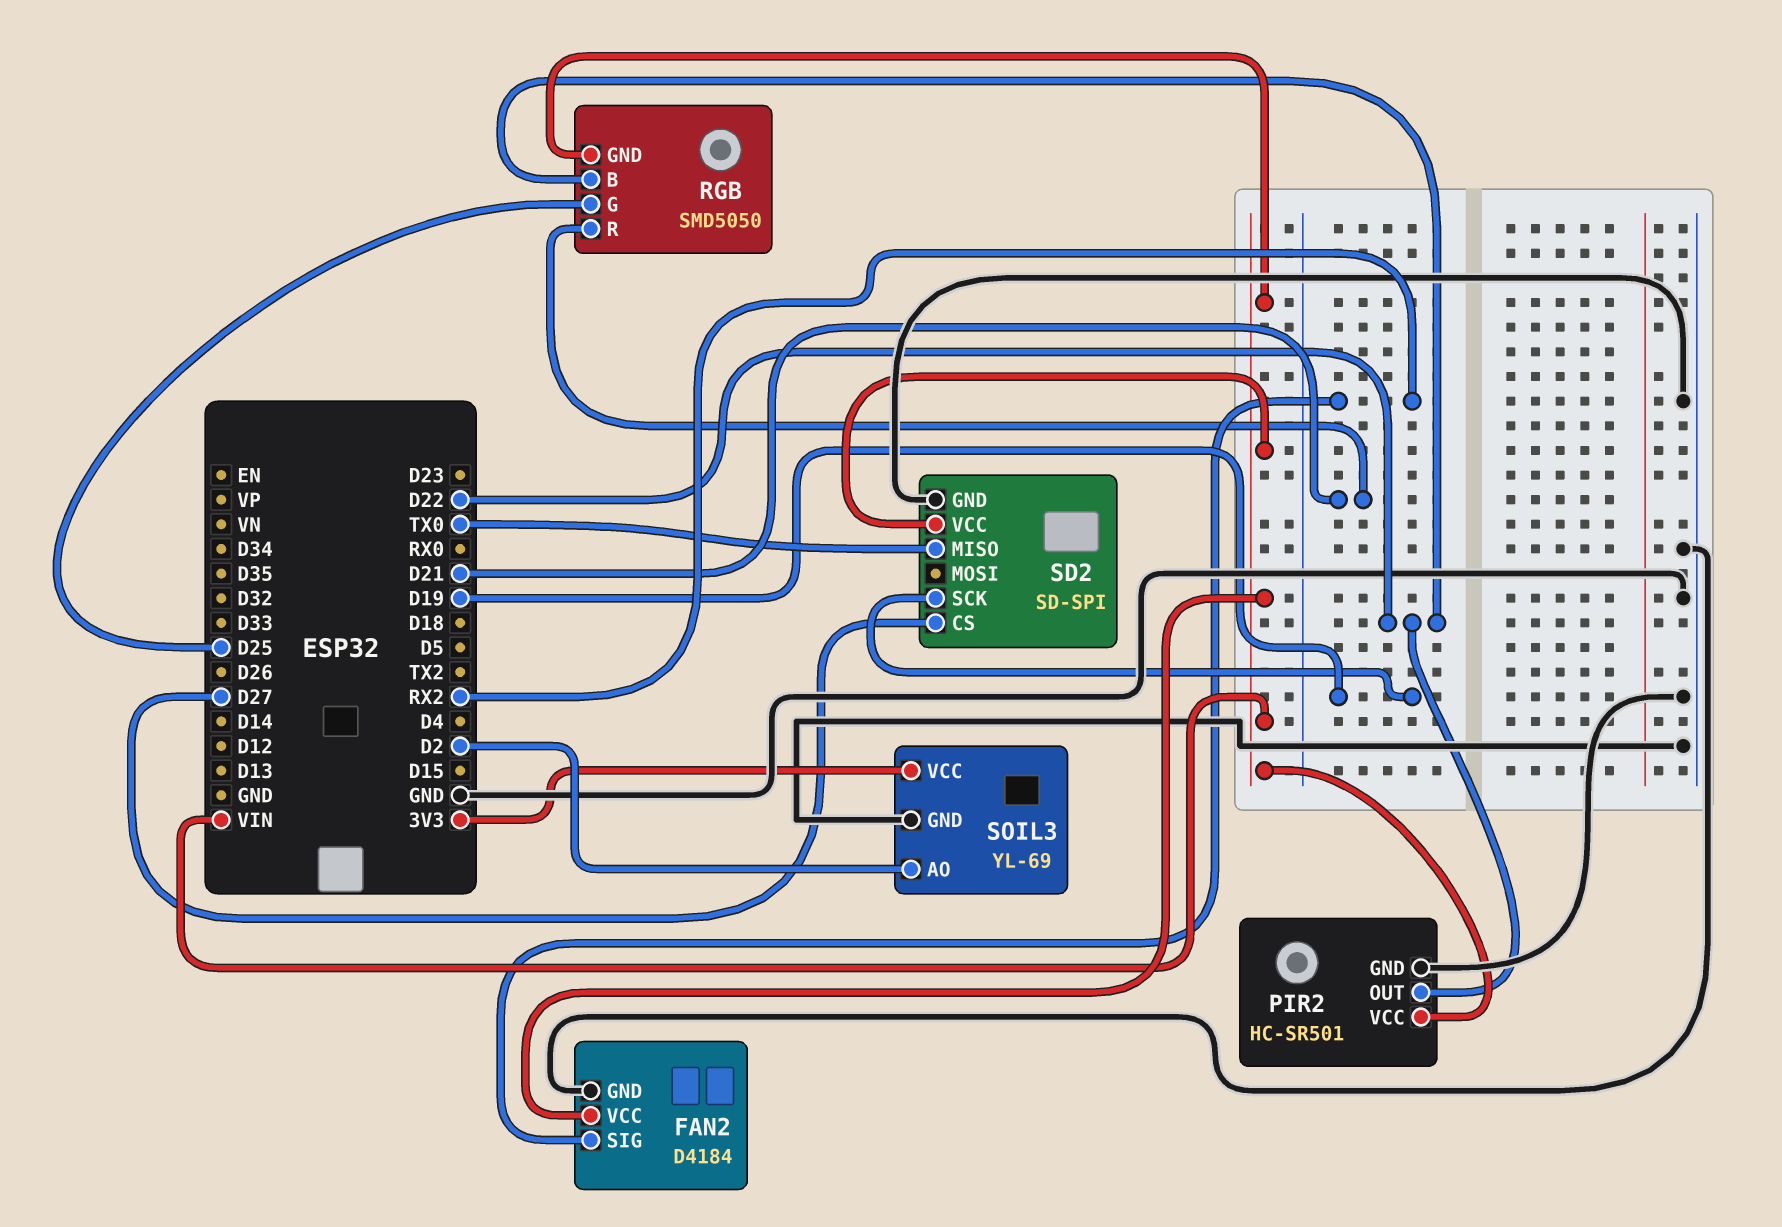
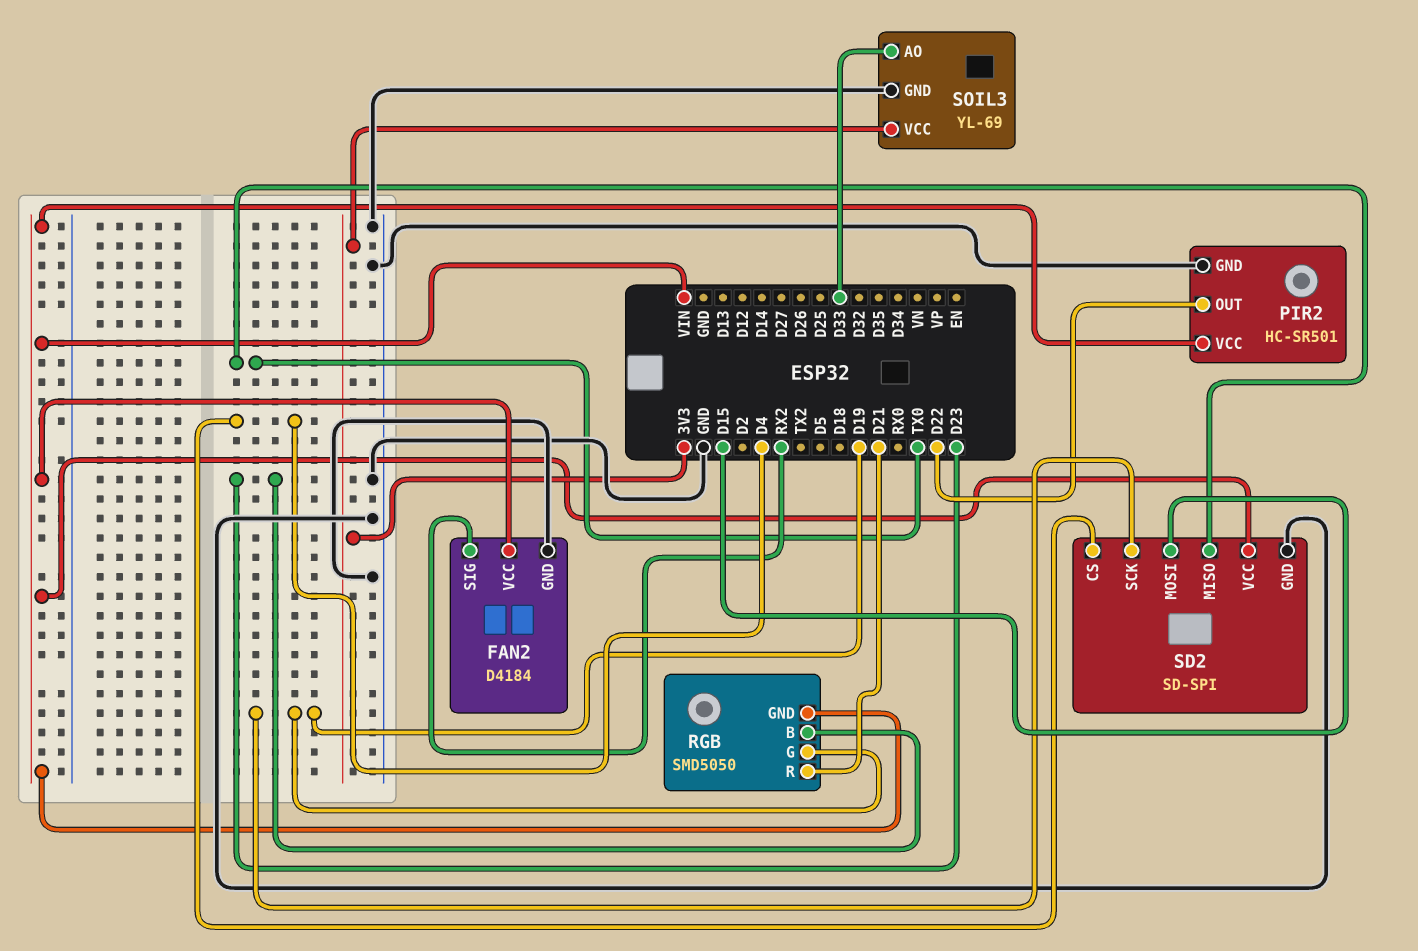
RGB pin B: D22 -> D23
RGB pin G: D25 -> D19
SD2 pin CS: D27 -> D4
SD2 pin MOSI: none -> D15
SOIL3 pin AO: D2 -> D33

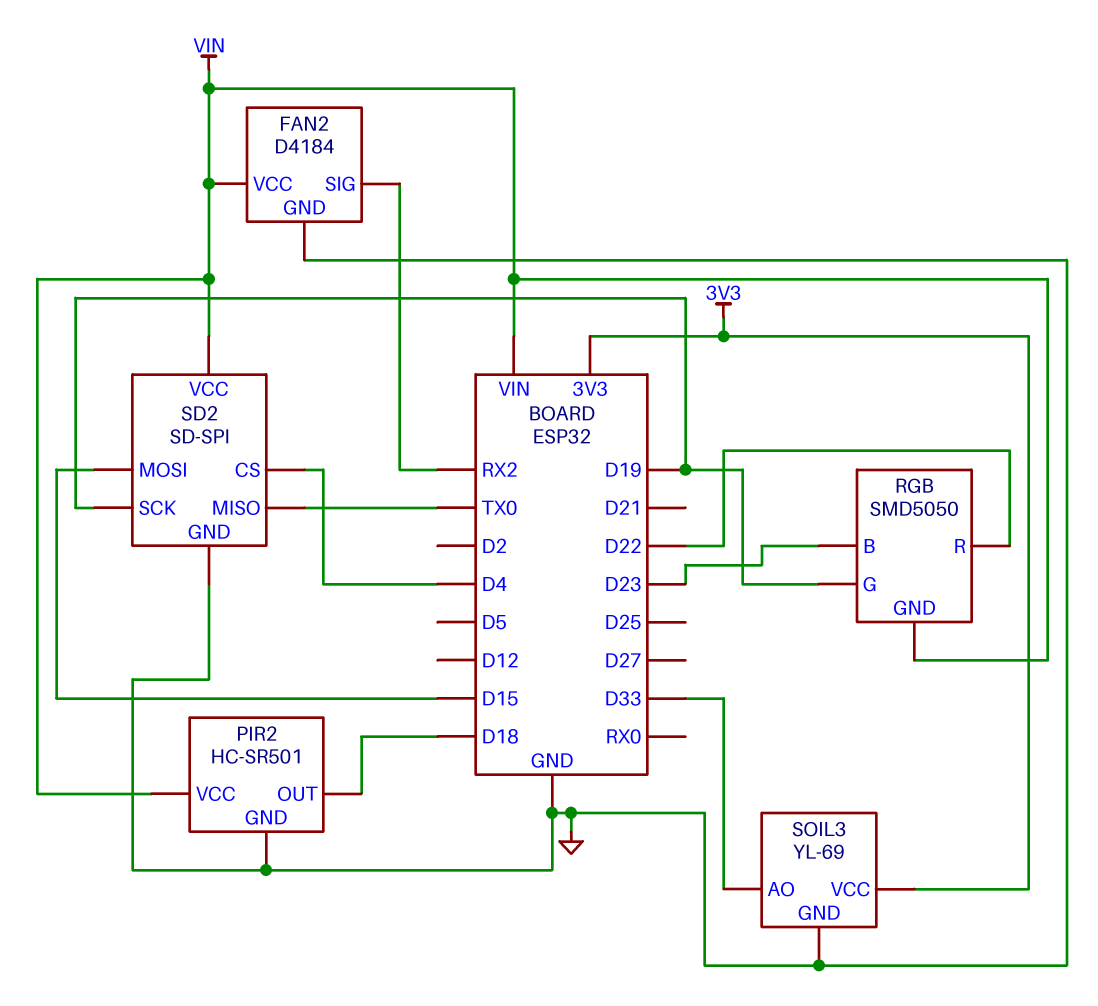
PIR2 pin OUT: D22 -> D18
RGB pin R: D21 -> D22

